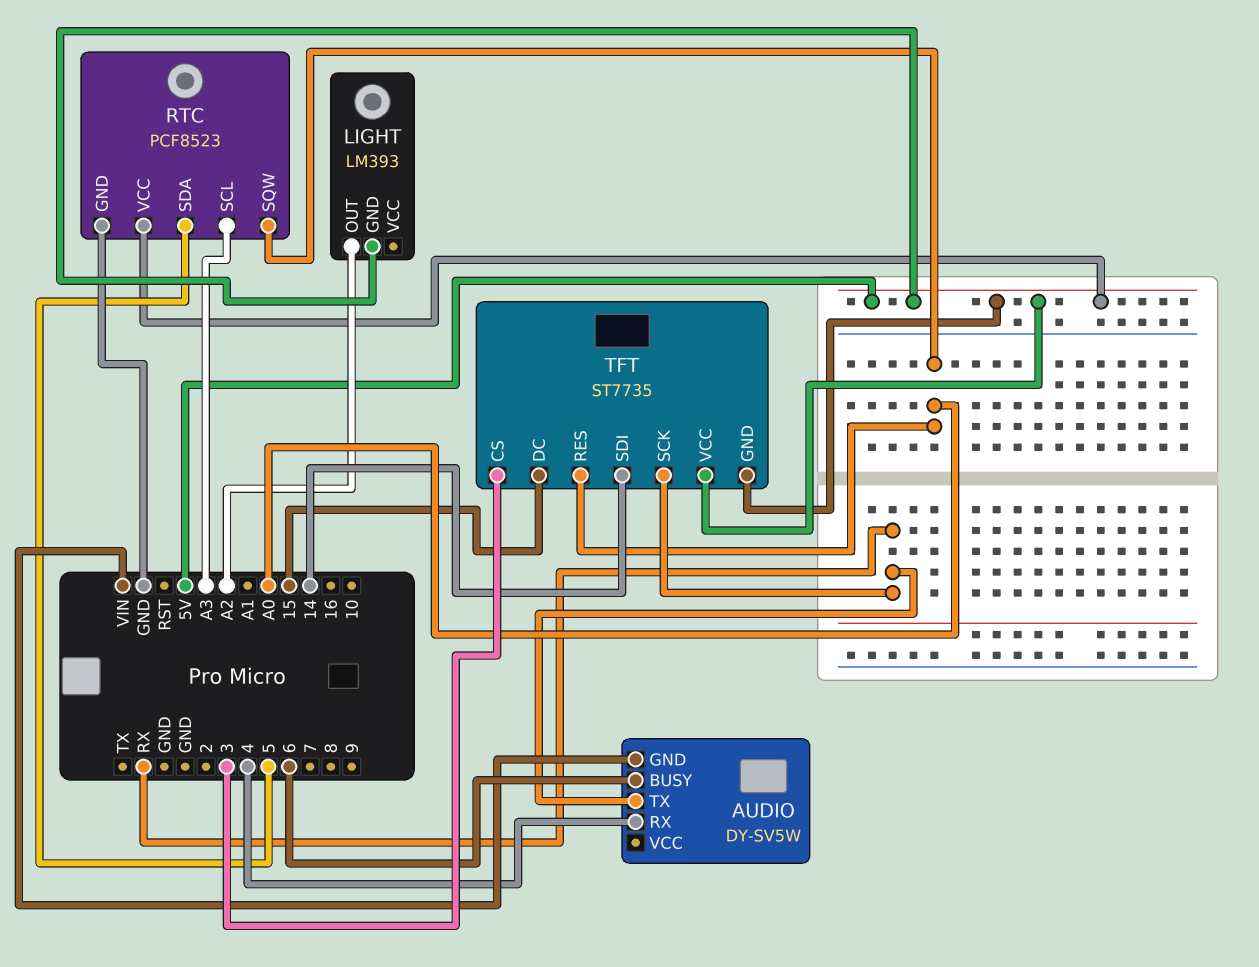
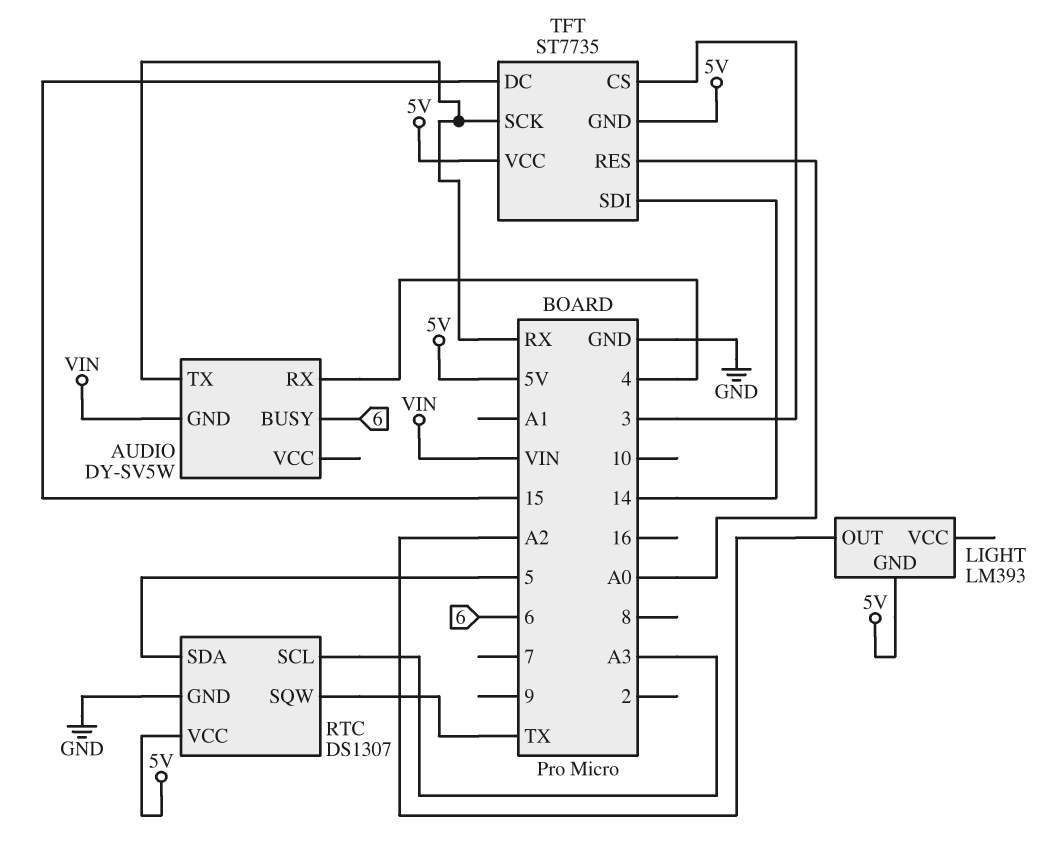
RTC: PCF8523 -> DS1307
RTC pin SQW: A0 -> TX

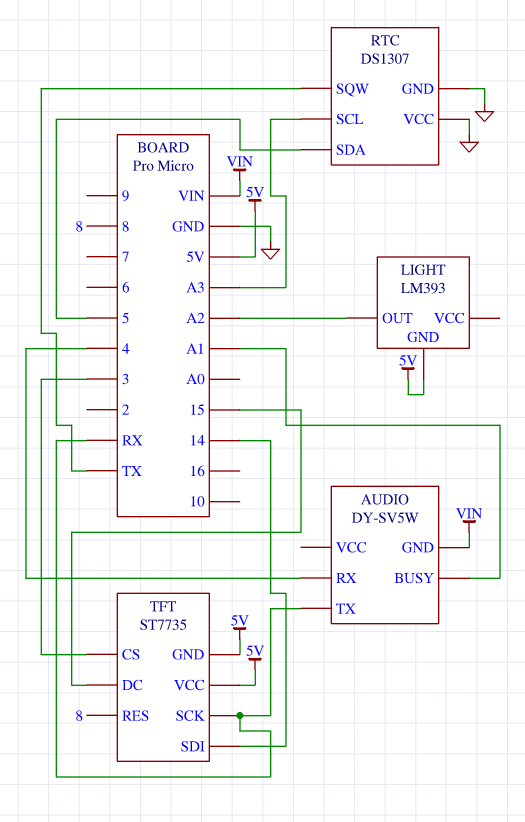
AUDIO pin BUSY: 6 -> A1
RTC pin VCC: 5V -> GND
TFT pin RES: A0 -> 8

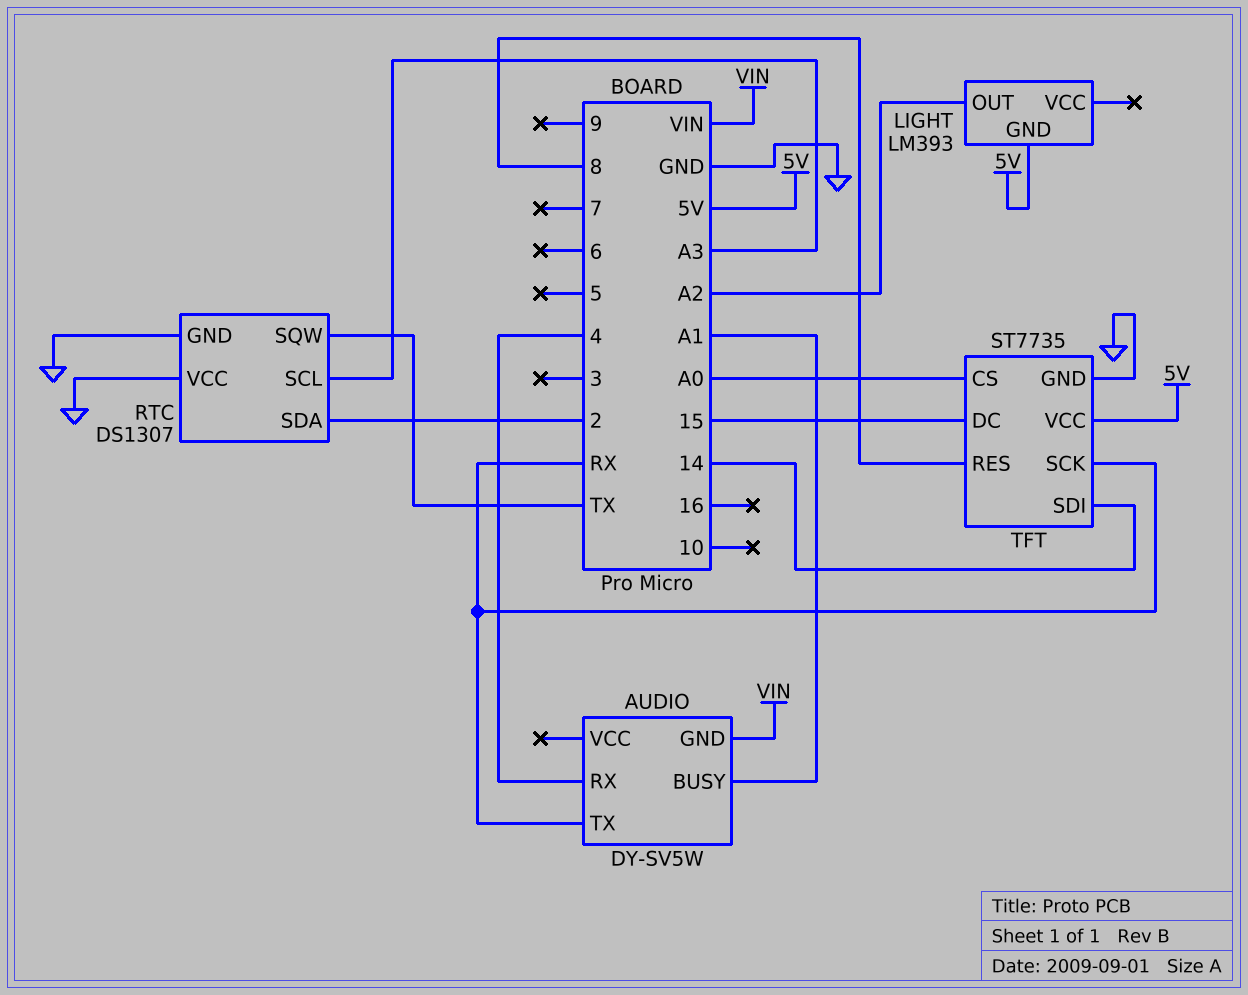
RTC pin SDA: 5 -> 2
TFT pin CS: 3 -> A0
TFT pin GND: 5V -> GND

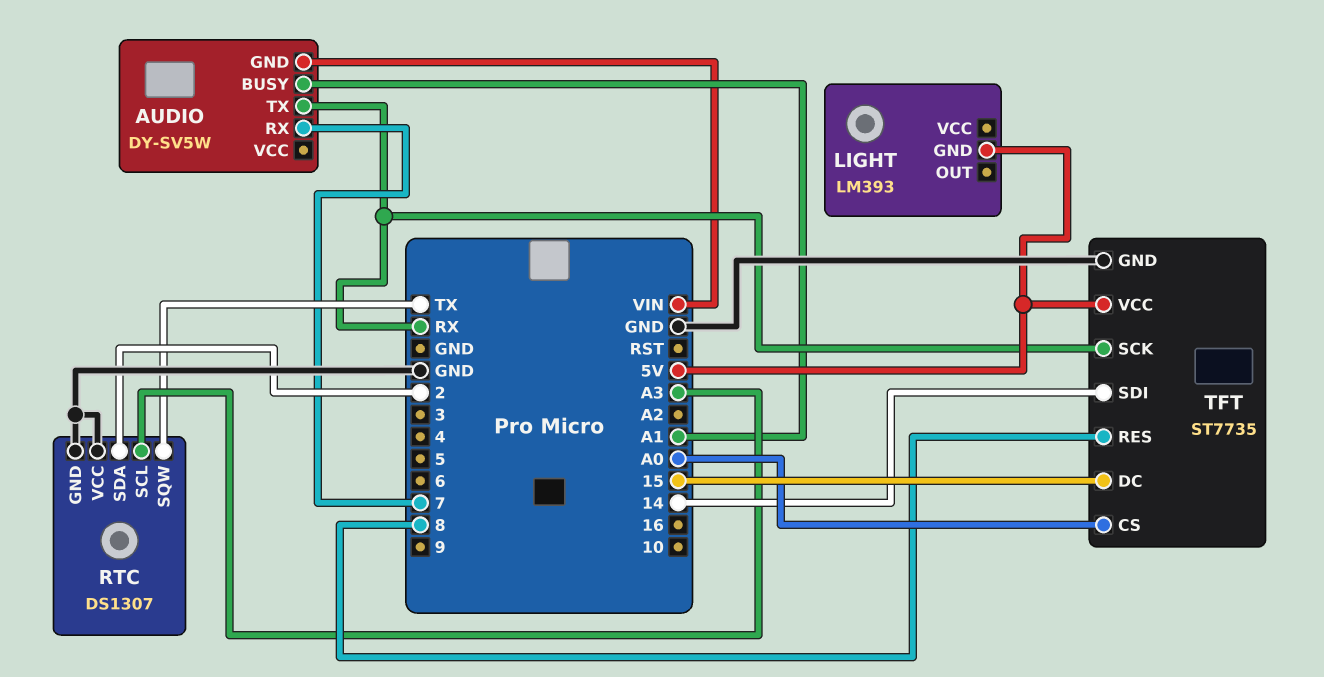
AUDIO pin RX: 4 -> 7
LIGHT pin OUT: A2 -> none

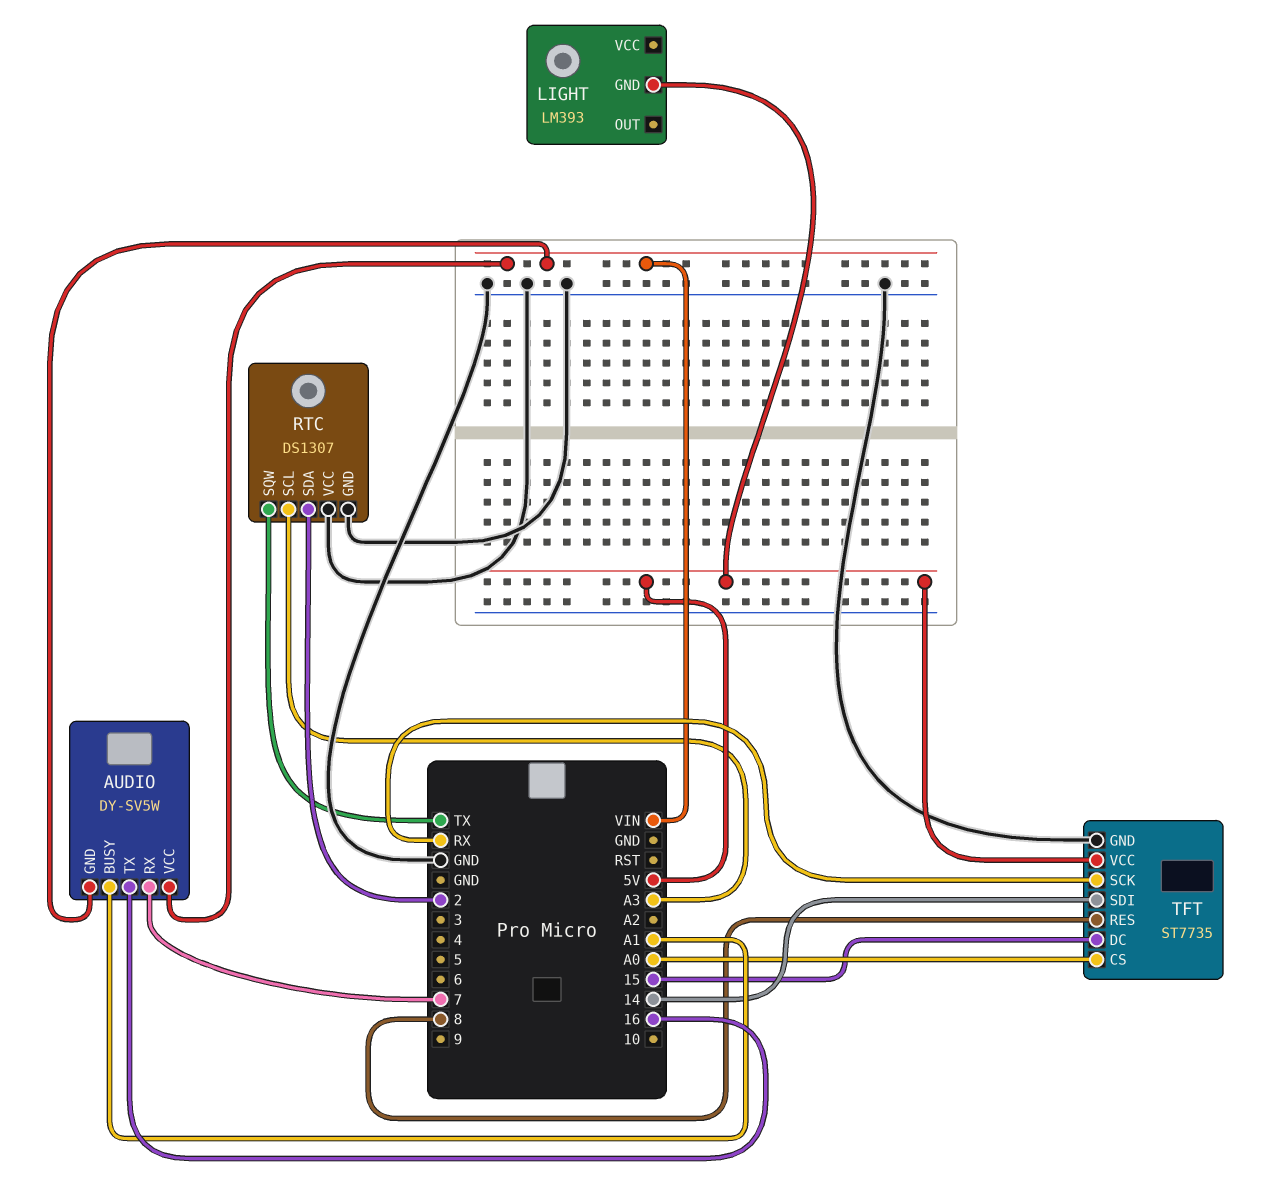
AUDIO pin TX: RX -> 16
AUDIO pin VCC: none -> VIN

